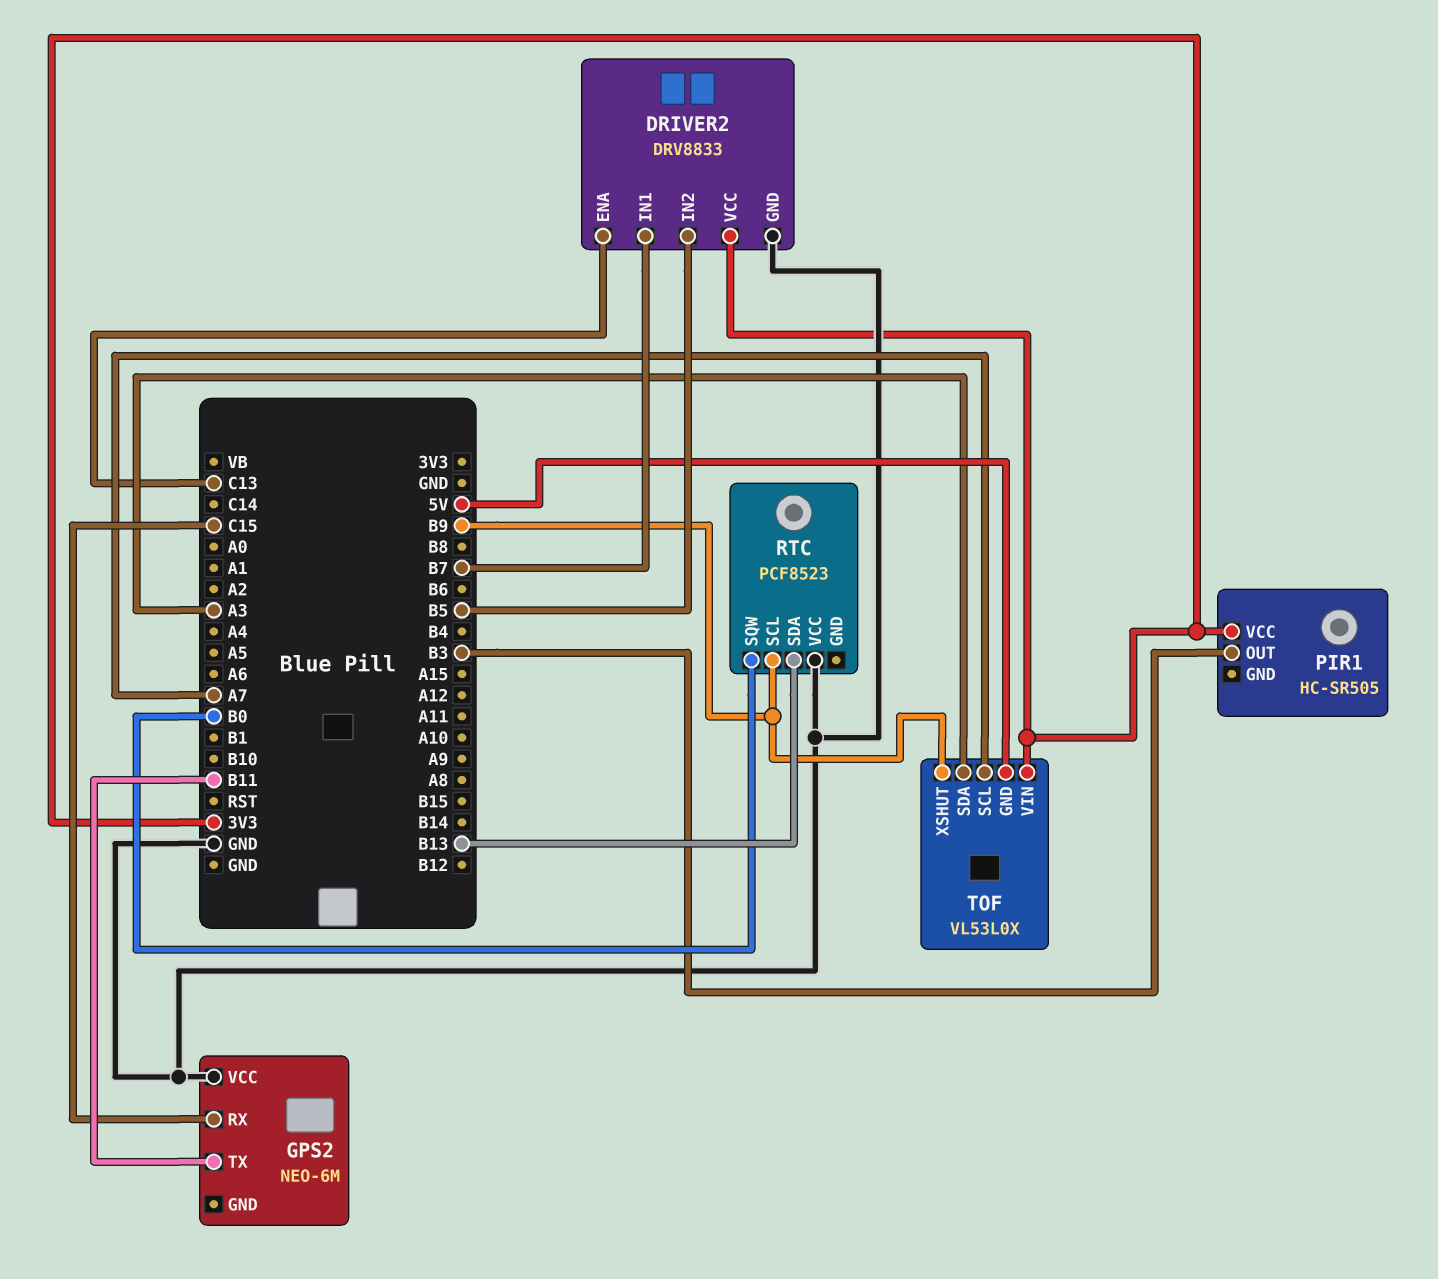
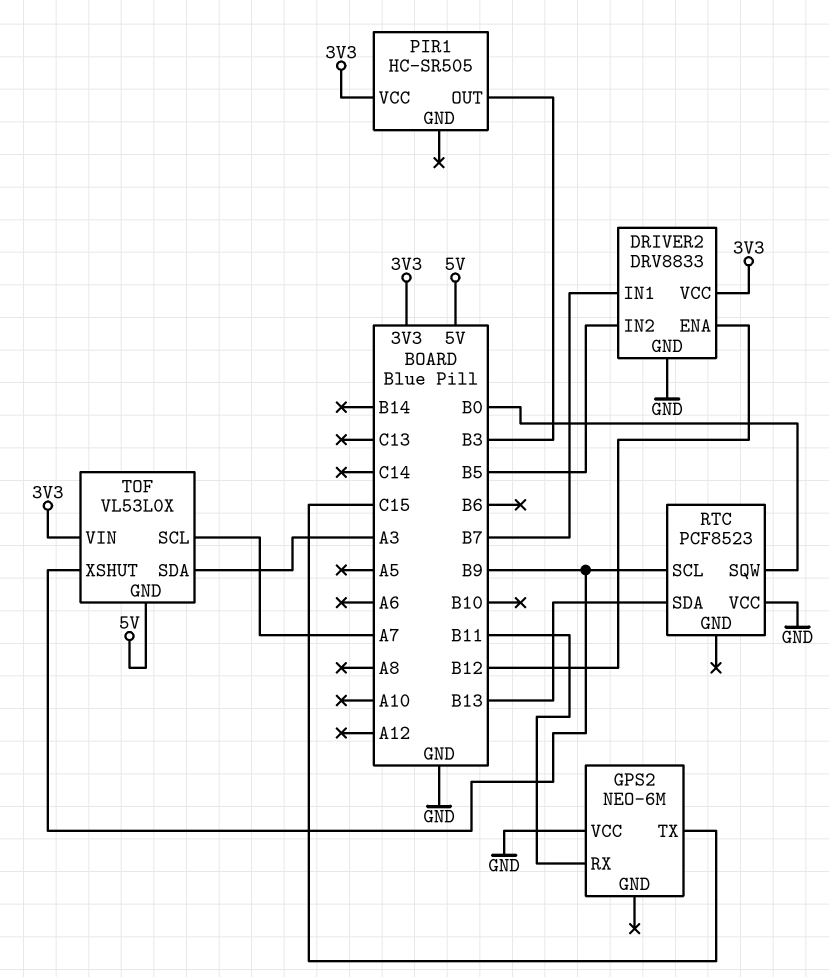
DRIVER2 pin ENA: C13 -> B12
GPS2 pin RX: C15 -> B11
GPS2 pin TX: B11 -> C15

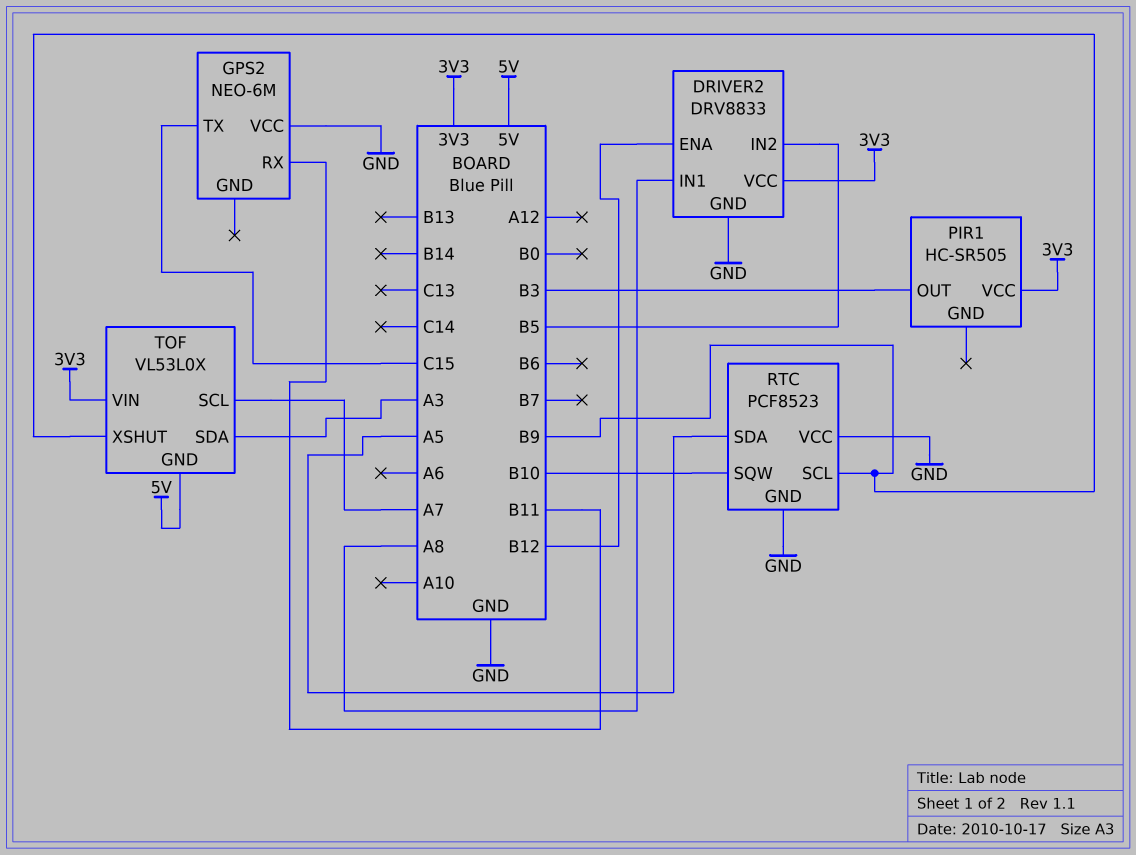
DRIVER2 pin IN1: B7 -> A8
RTC pin GND: none -> GND
RTC pin SDA: B13 -> A5
RTC pin SQW: B0 -> B10

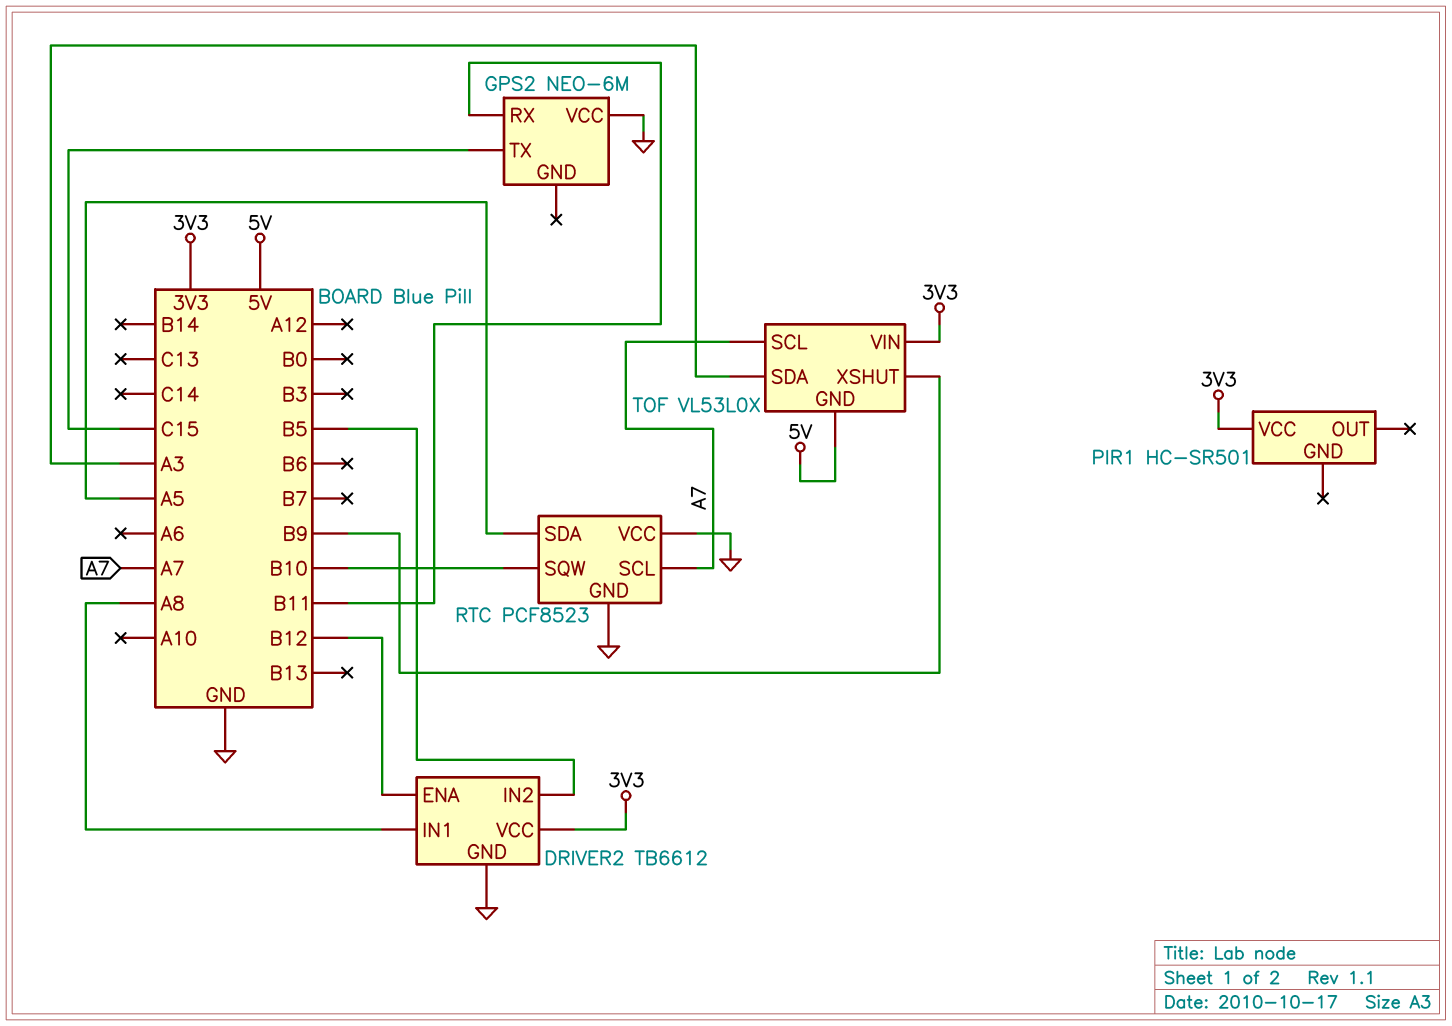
DRIVER2: DRV8833 -> TB6612
PIR1: HC-SR505 -> HC-SR501
PIR1 pin OUT: B3 -> none
RTC pin SCL: B9 -> A7

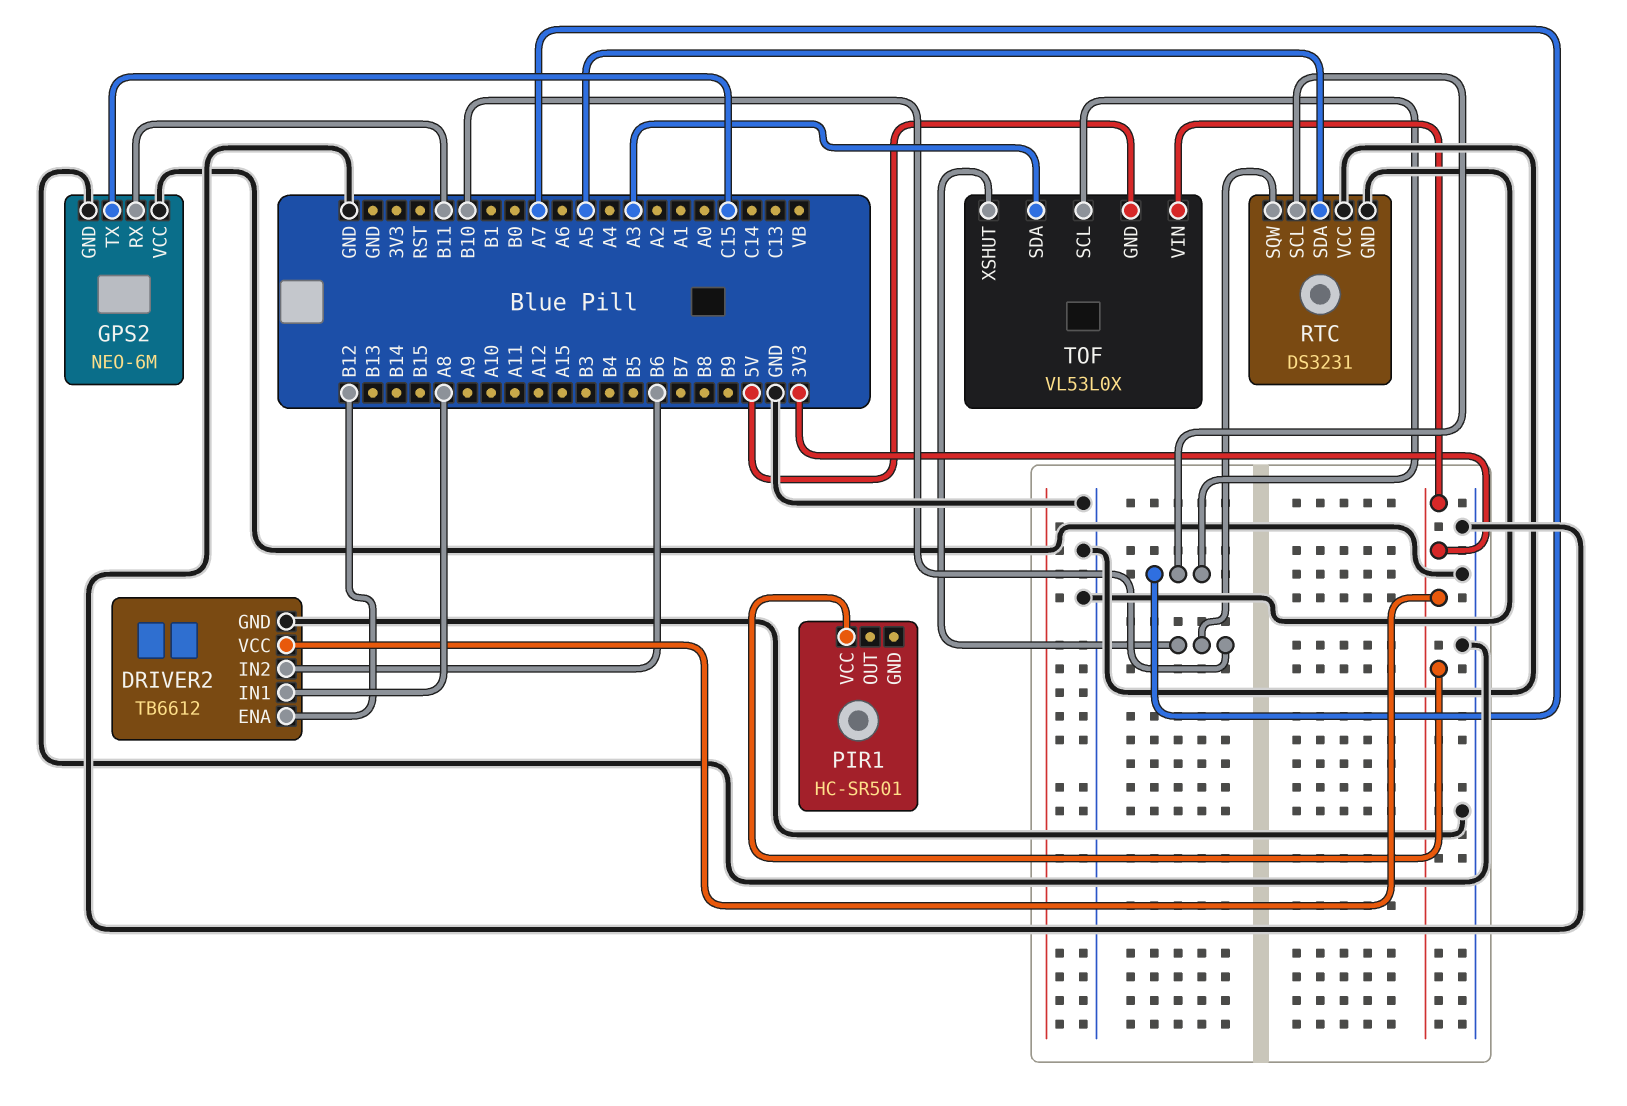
DRIVER2 pin IN2: B5 -> B6
GPS2 pin GND: none -> GND
RTC: PCF8523 -> DS3231
TOF pin XSHUT: B9 -> B10

